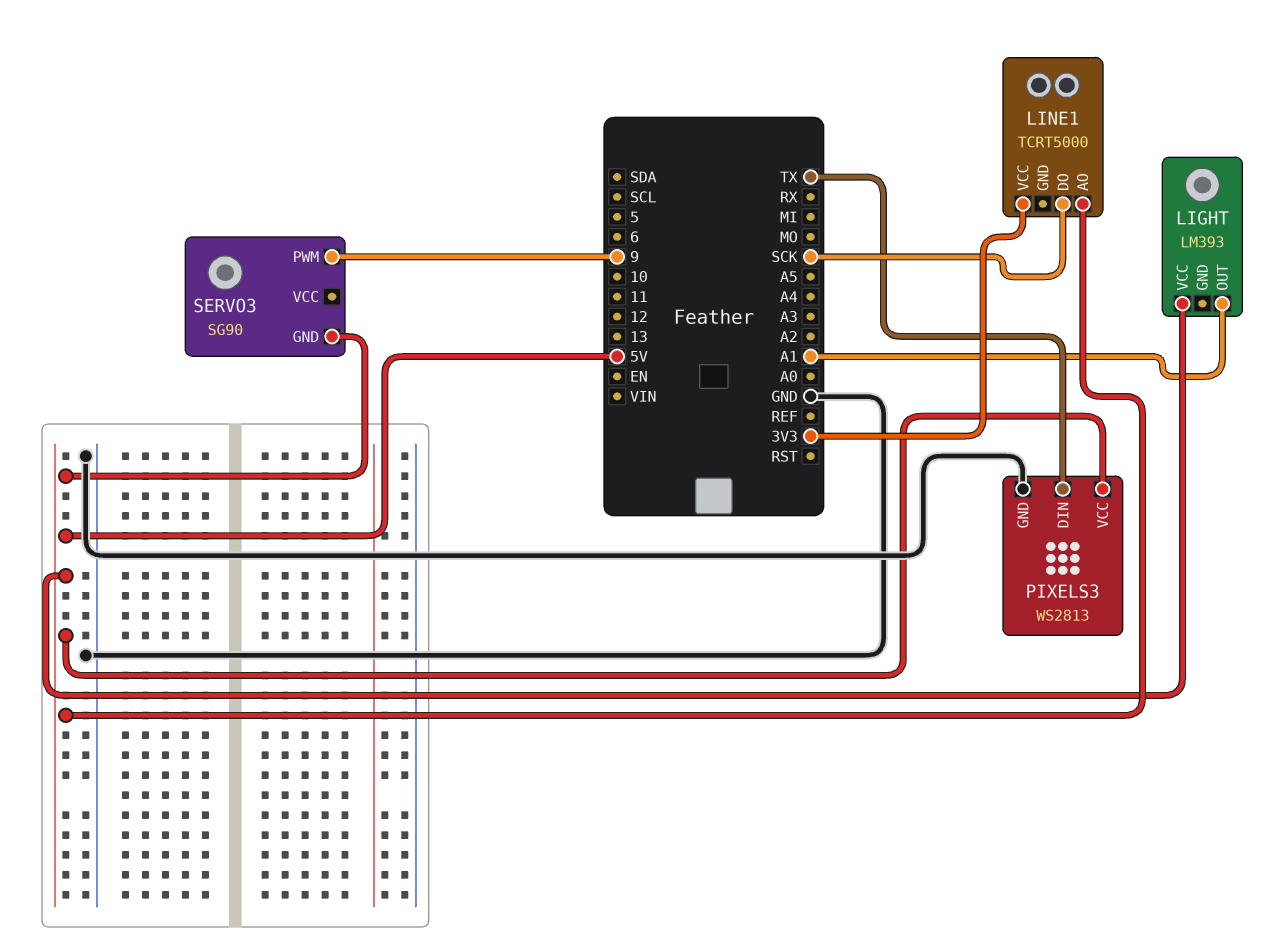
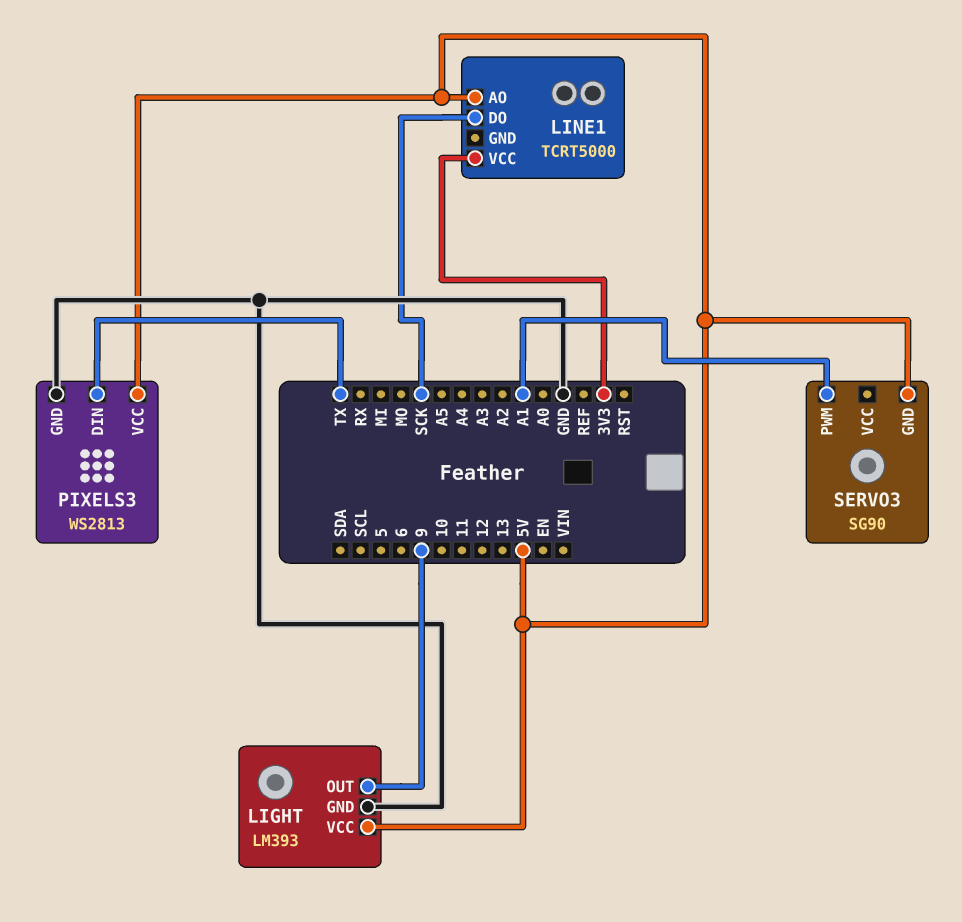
LIGHT pin GND: none -> GND
LIGHT pin OUT: A1 -> 9
SERVO3 pin PWM: 9 -> A1

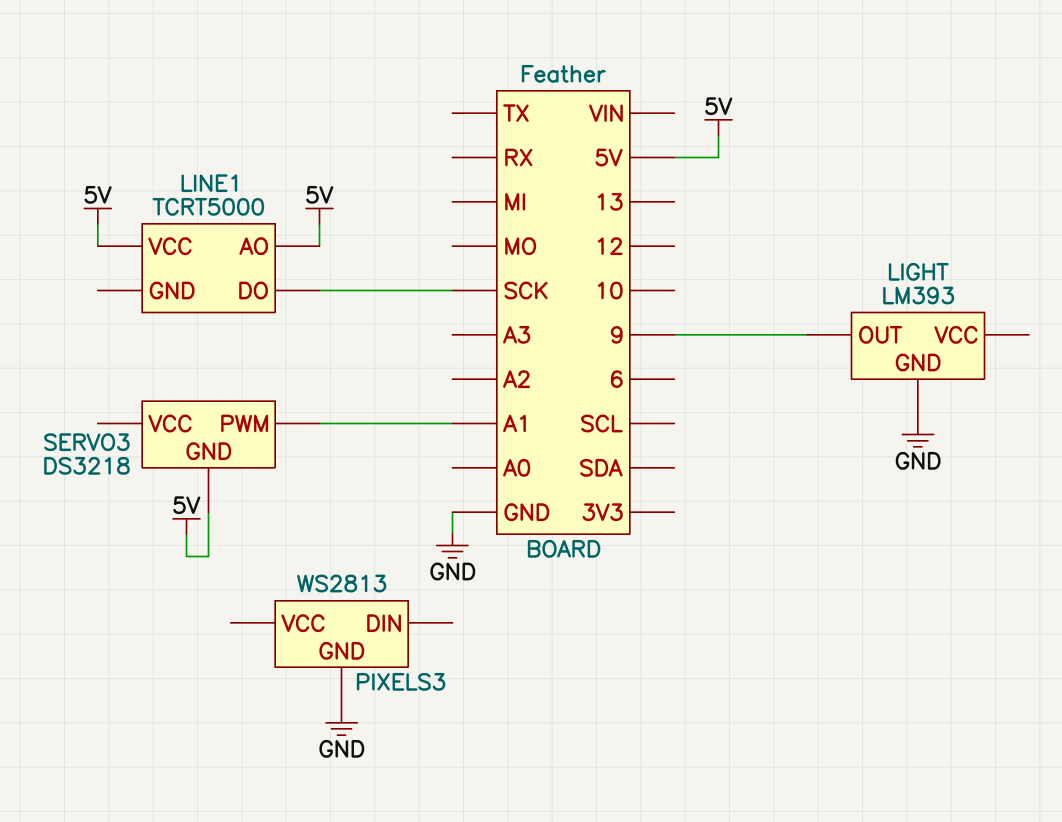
LIGHT pin VCC: 5V -> none
LINE1 pin VCC: 3V3 -> 5V
PIXELS3 pin DIN: TX -> none
PIXELS3 pin VCC: 5V -> none
SERVO3: SG90 -> DS3218

